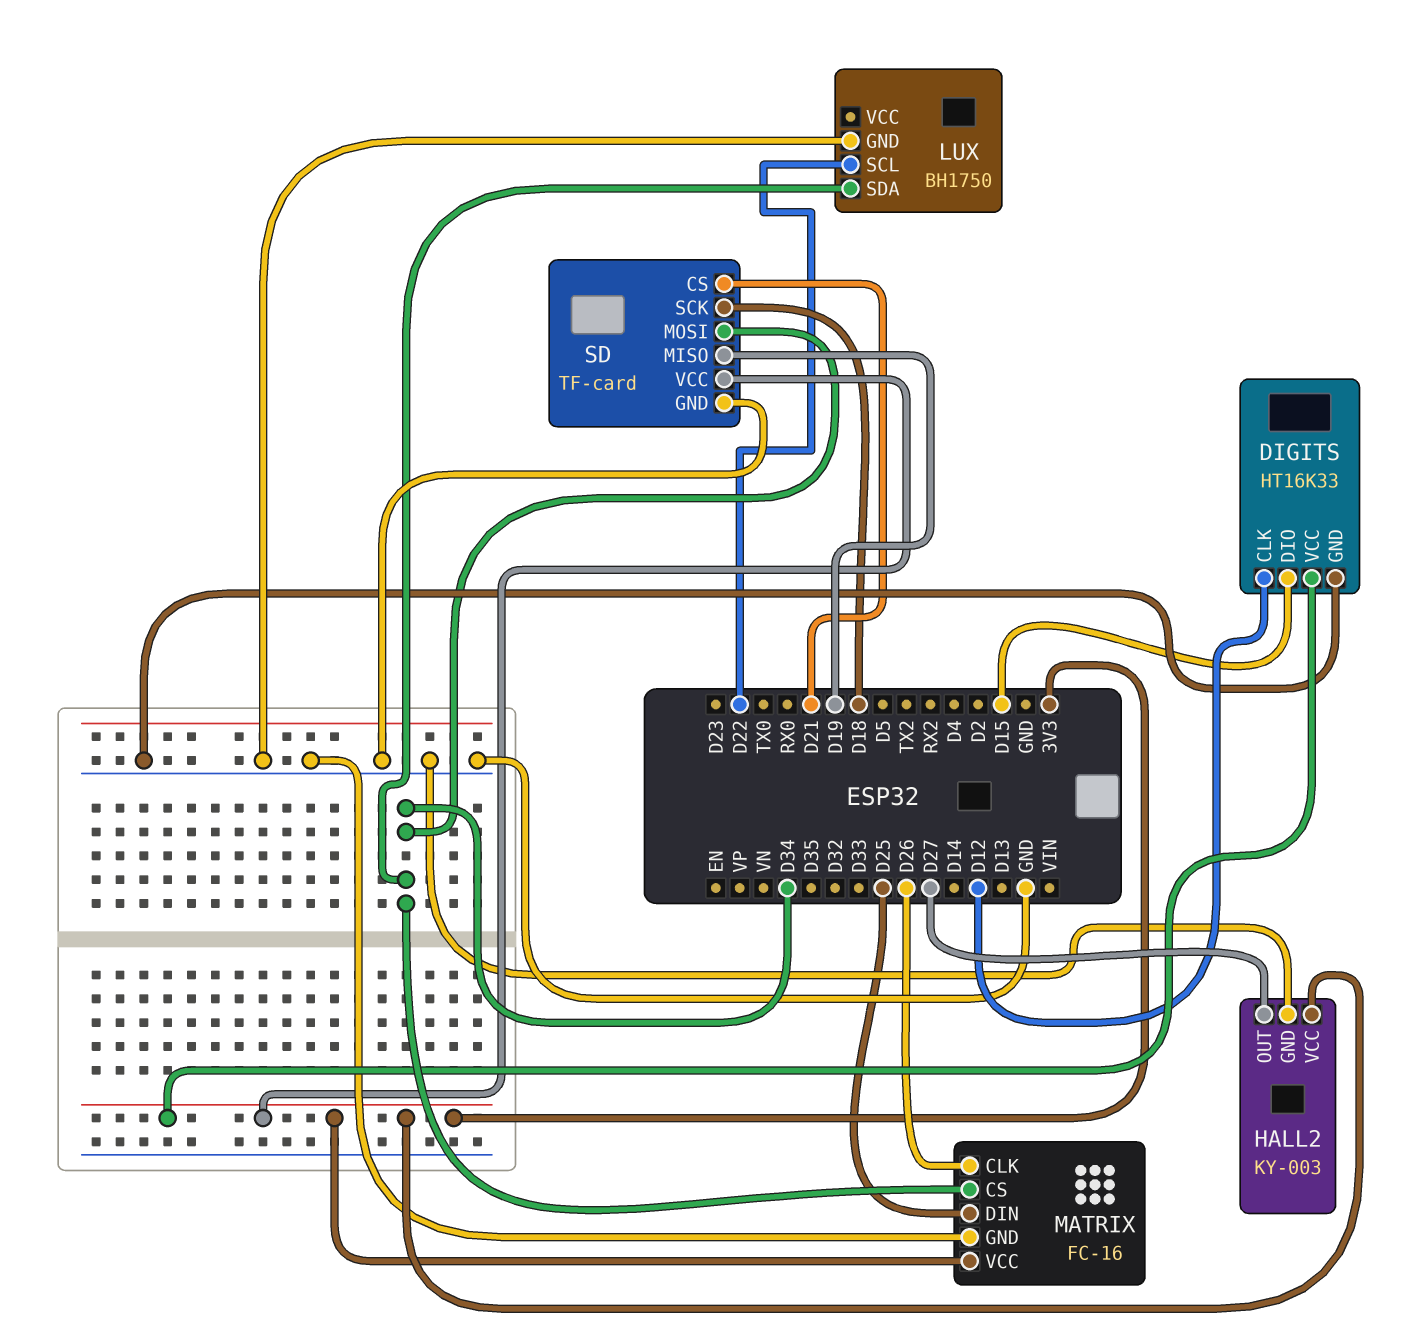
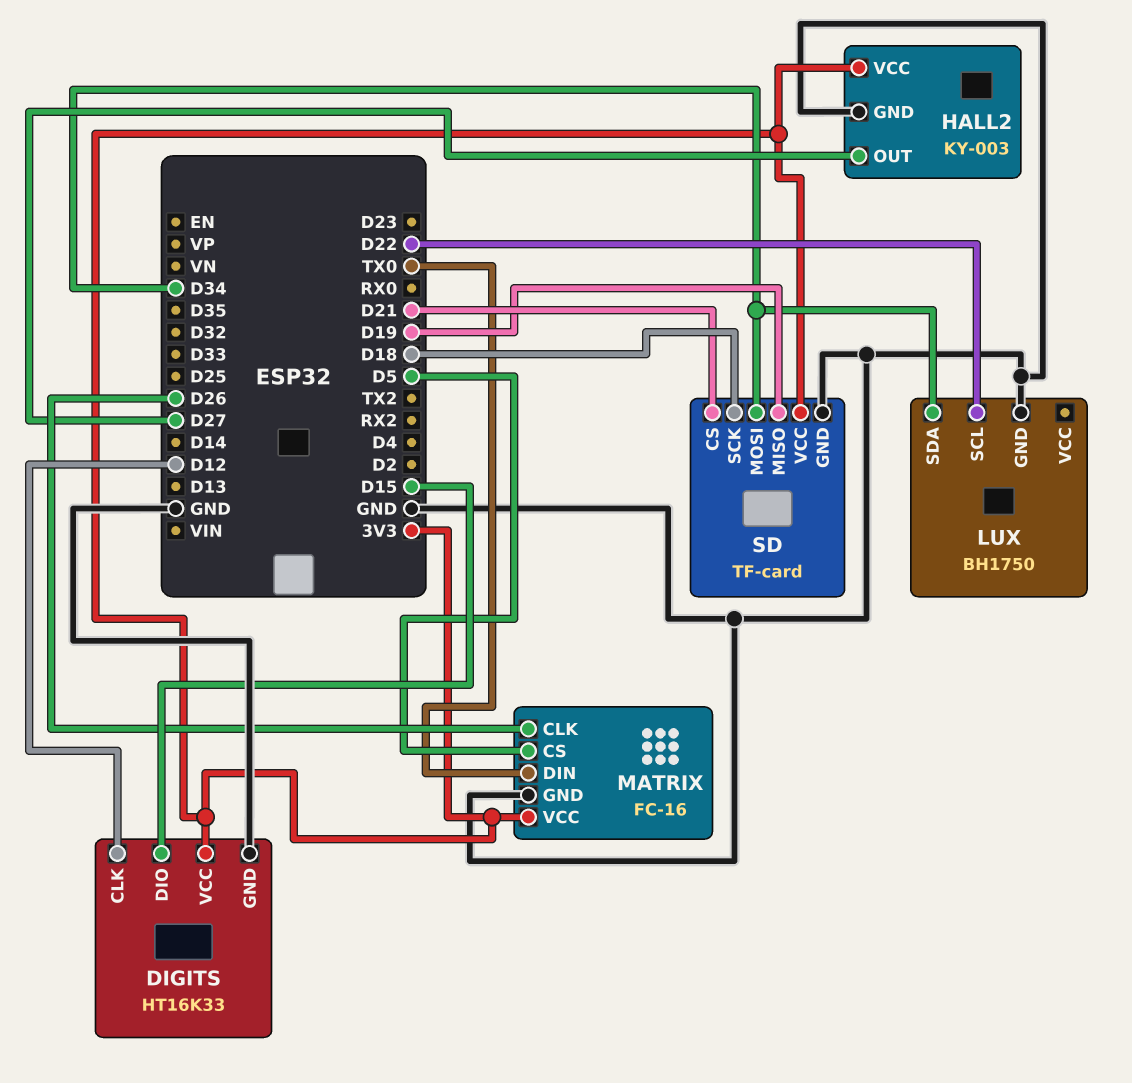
MATRIX pin CS: D34 -> D5
MATRIX pin DIN: D25 -> TX0

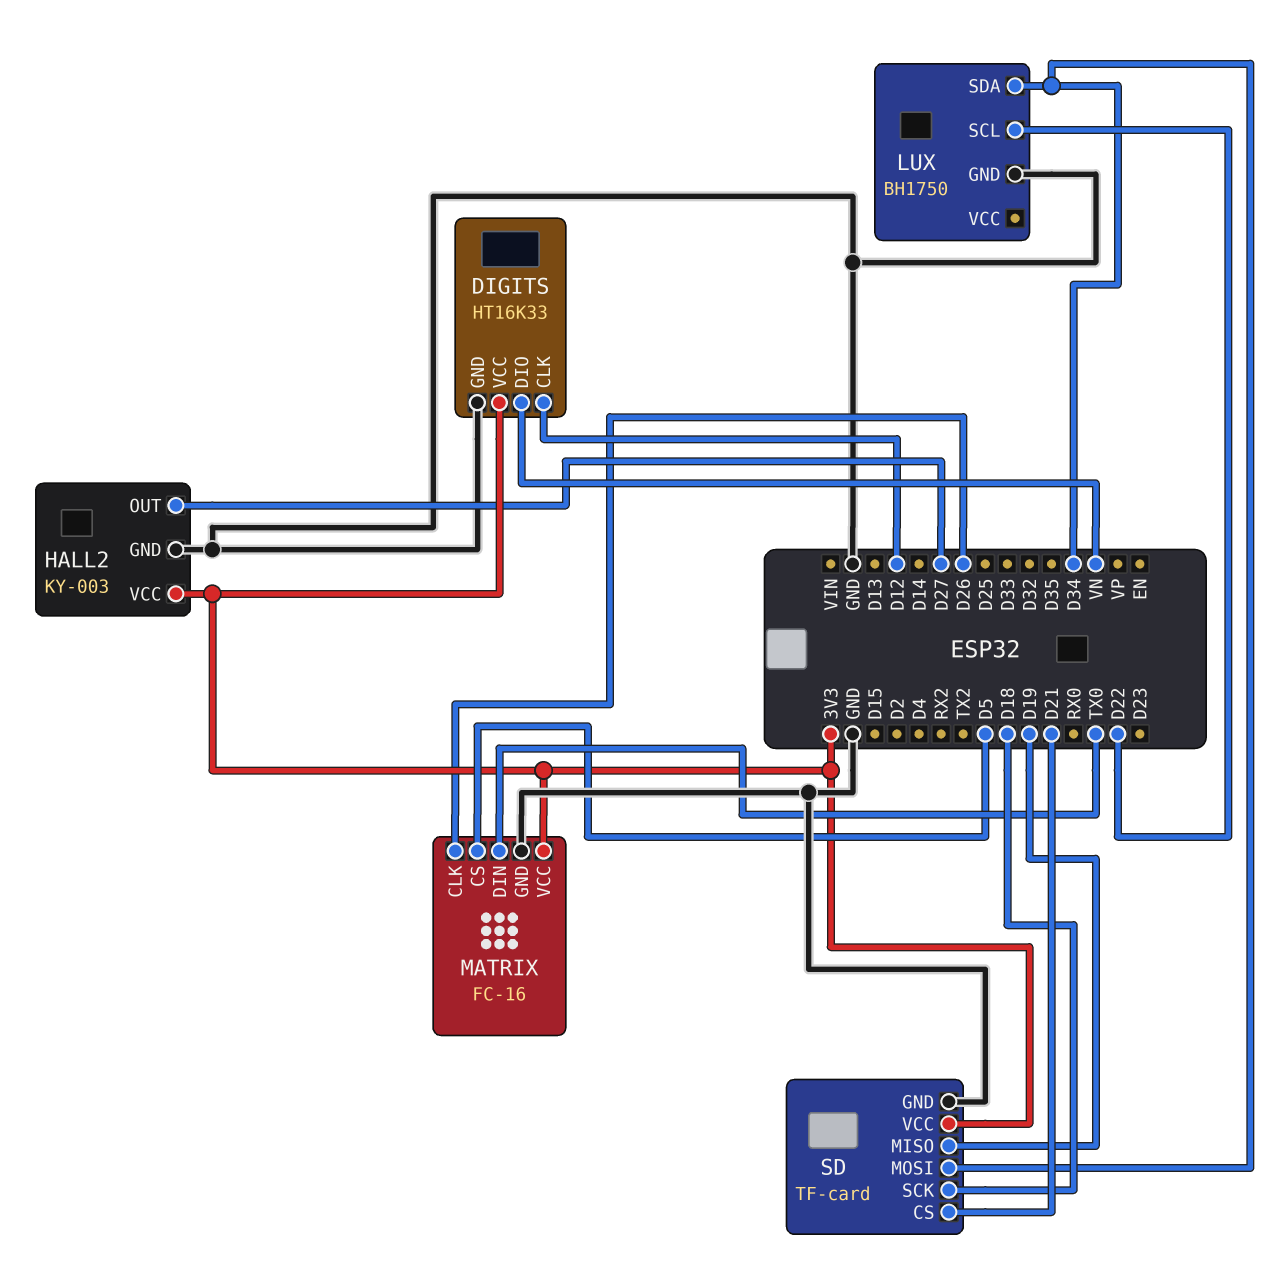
DIGITS pin DIO: D15 -> VN

